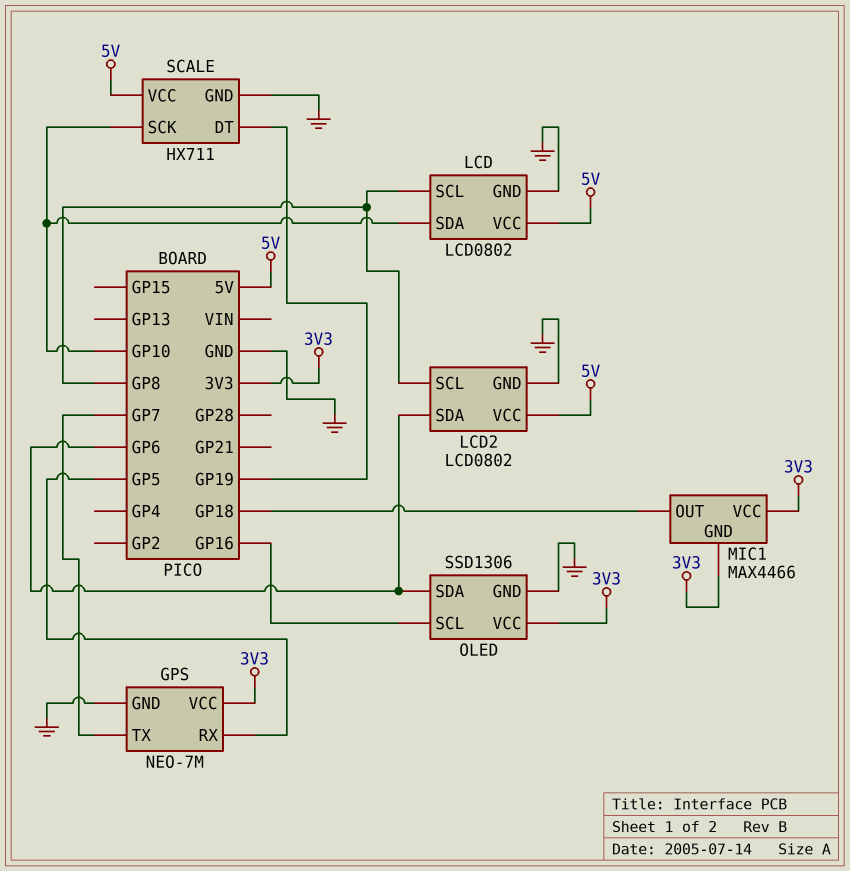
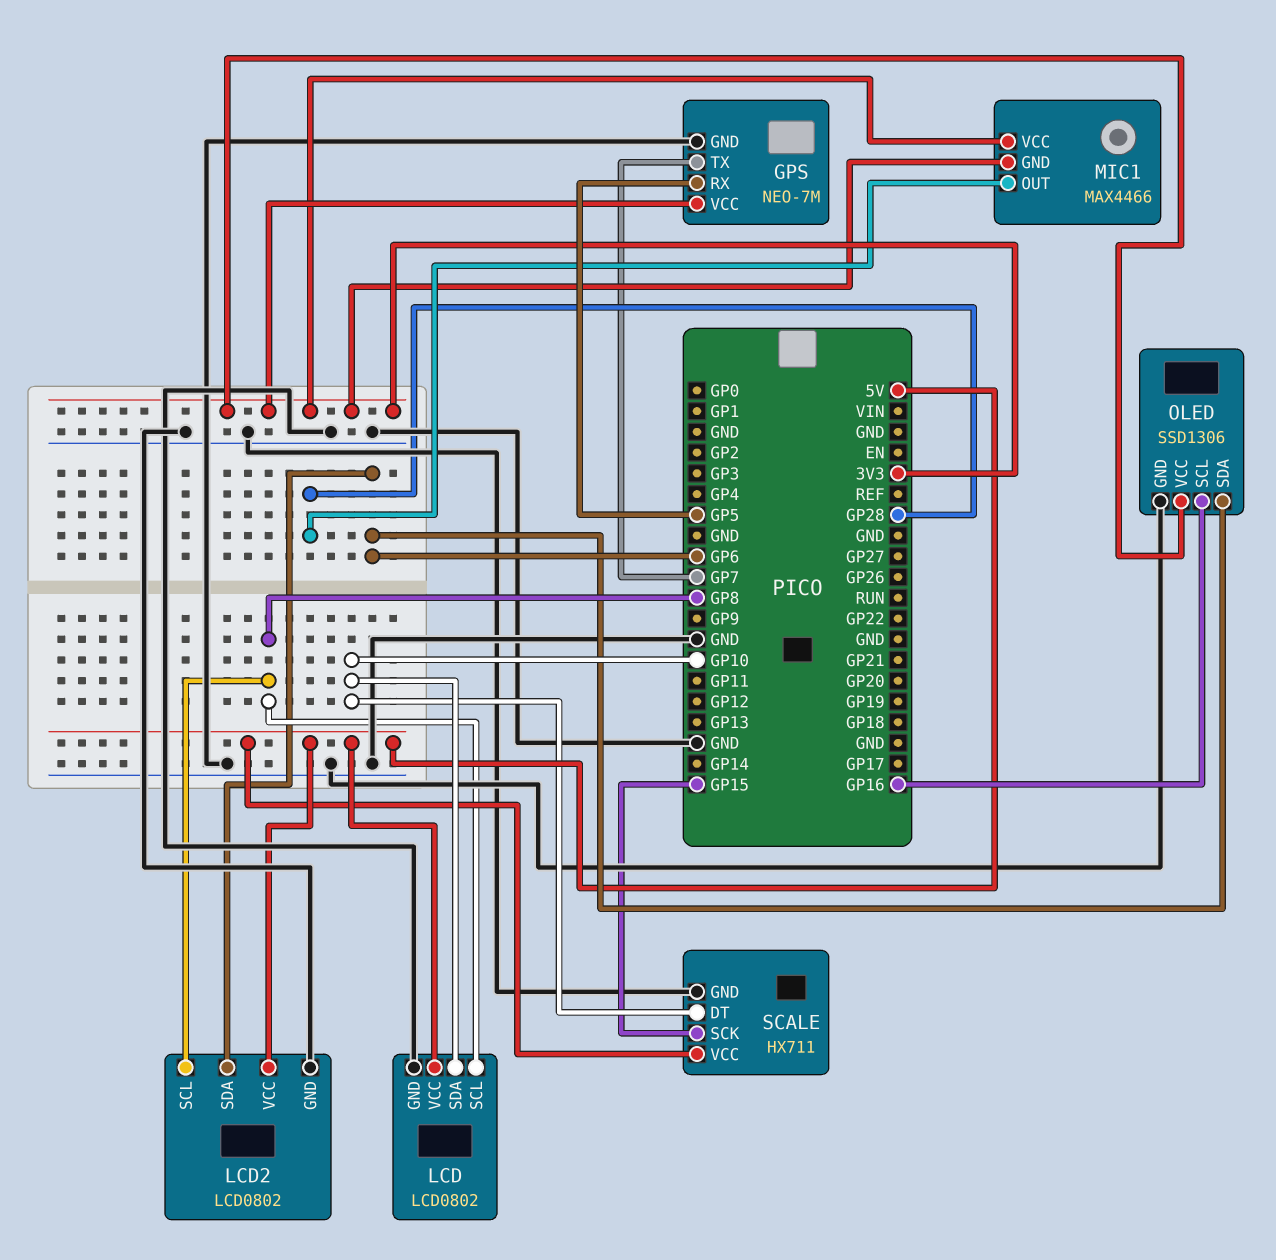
MIC1 pin OUT: GP18 -> GP28
SCALE pin DT: GP19 -> GP10
SCALE pin SCK: GP10 -> GP15

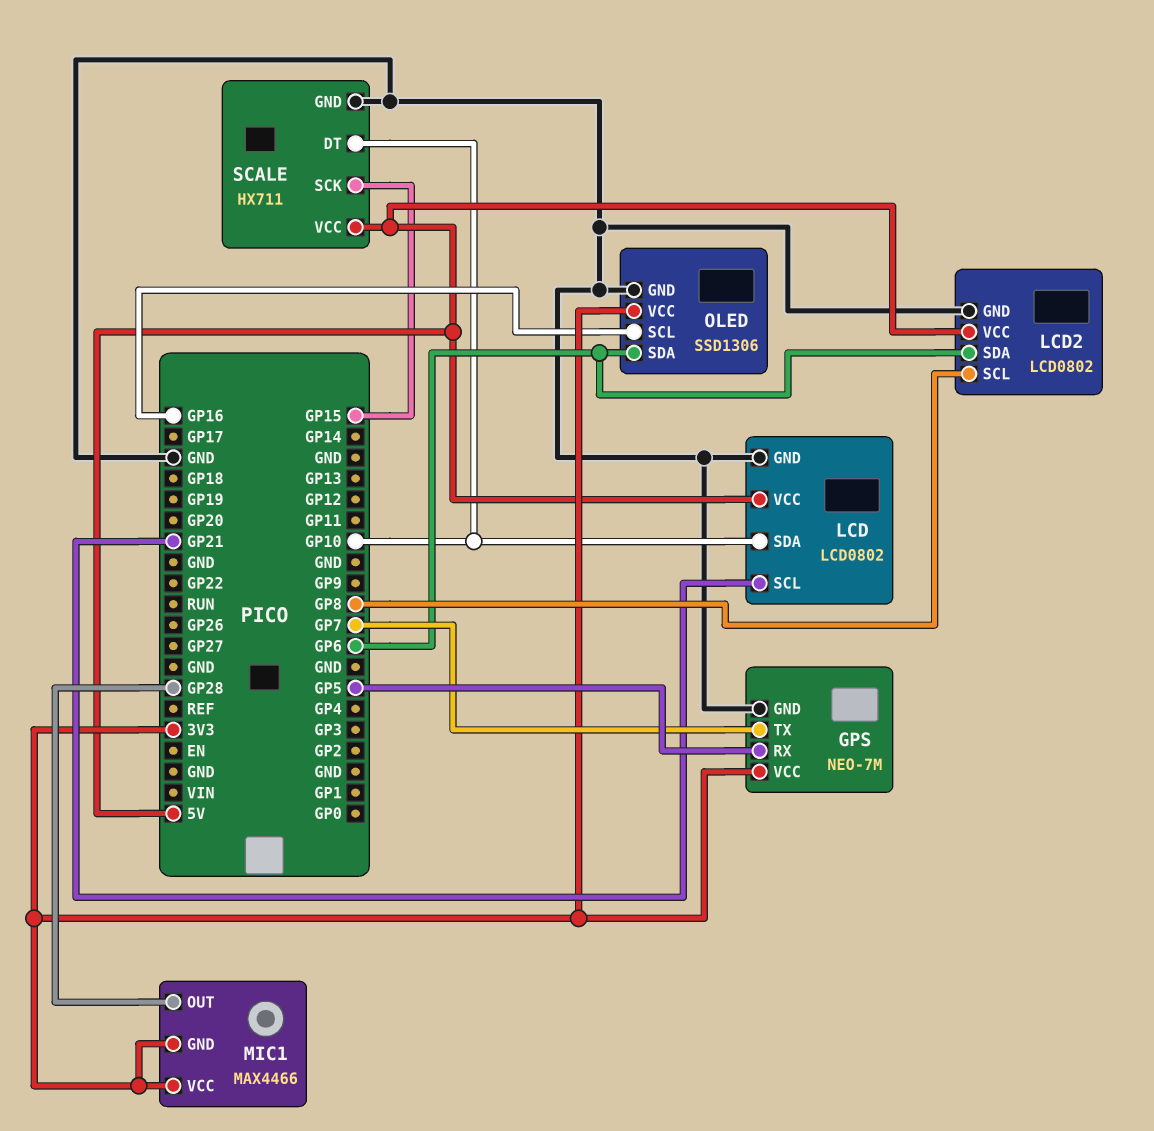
LCD pin SCL: GP8 -> GP21

